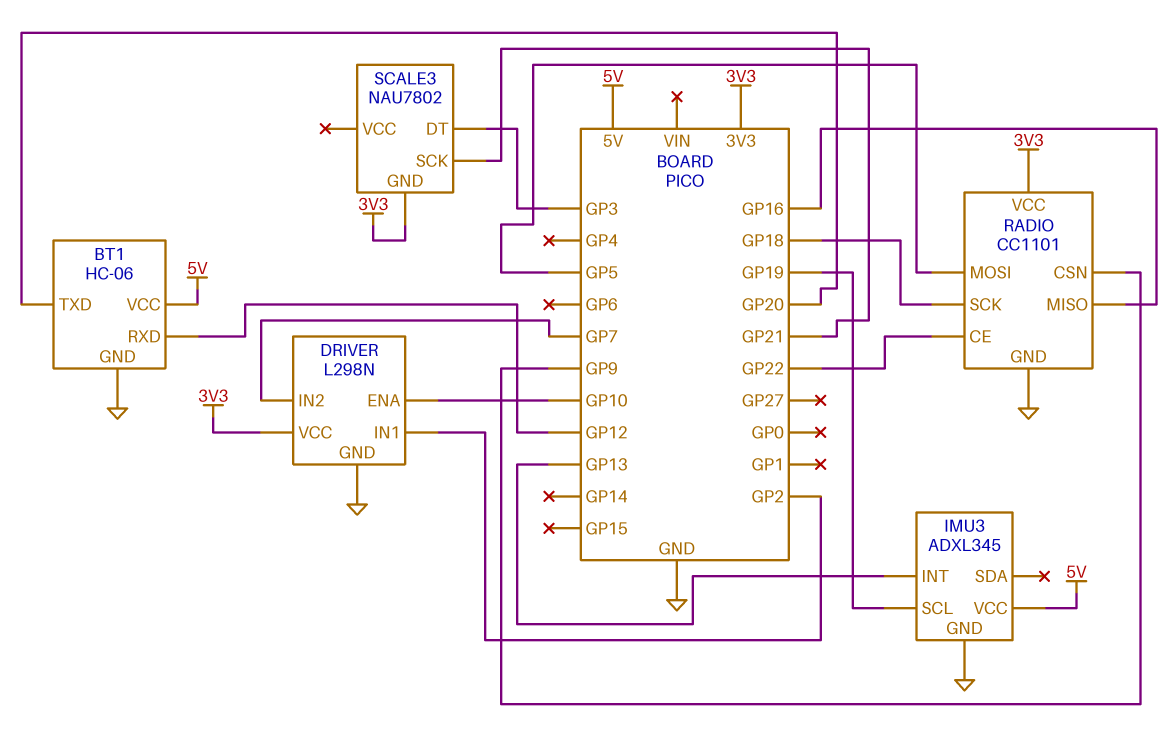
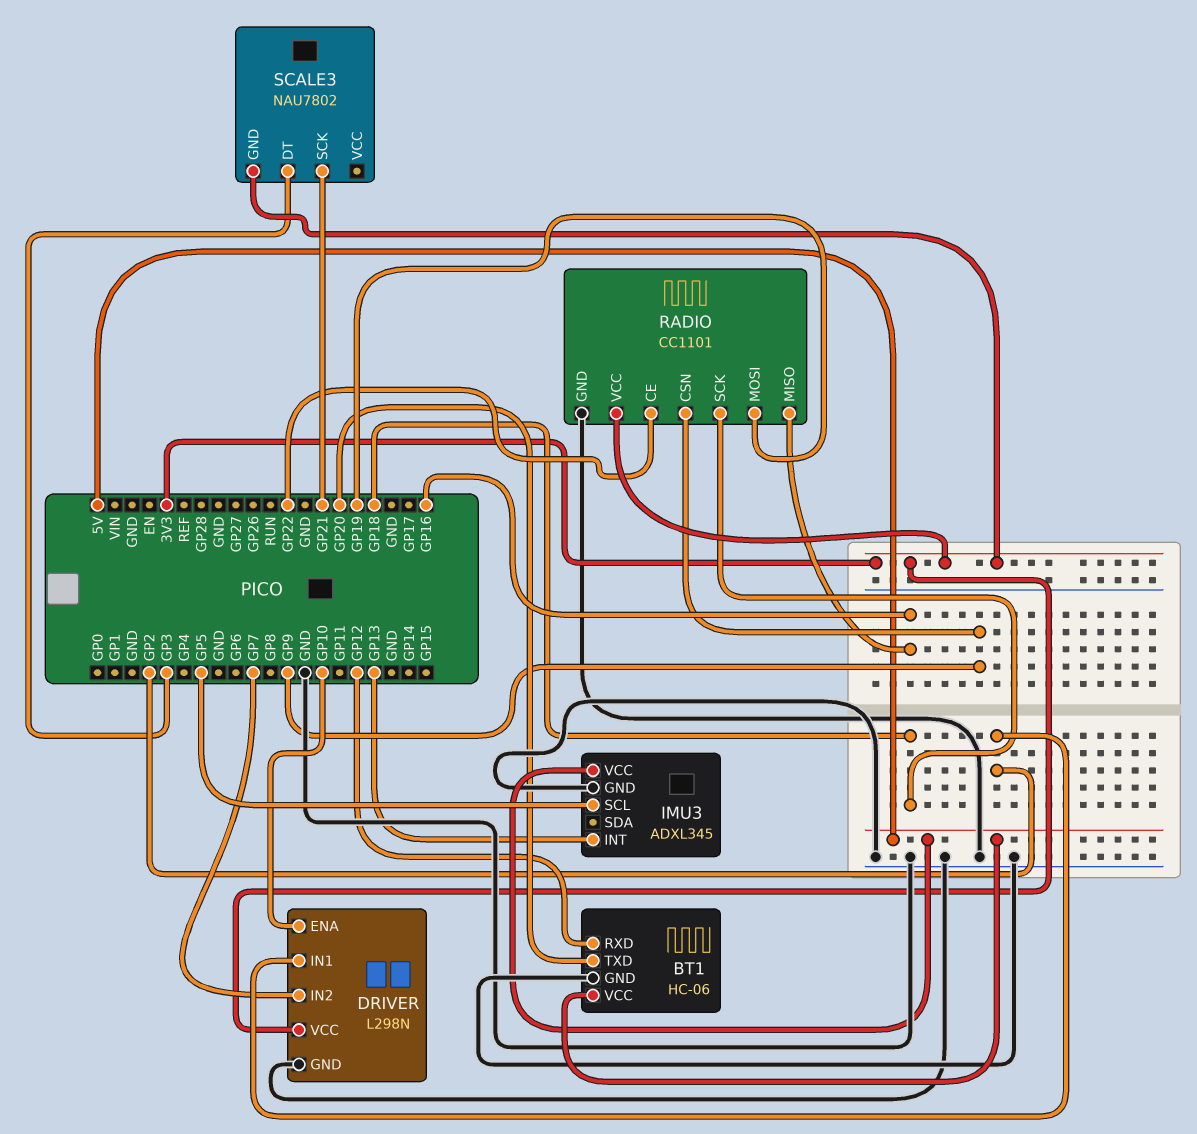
IMU3 pin SCL: GP19 -> GP5
RADIO pin MOSI: GP5 -> GP19

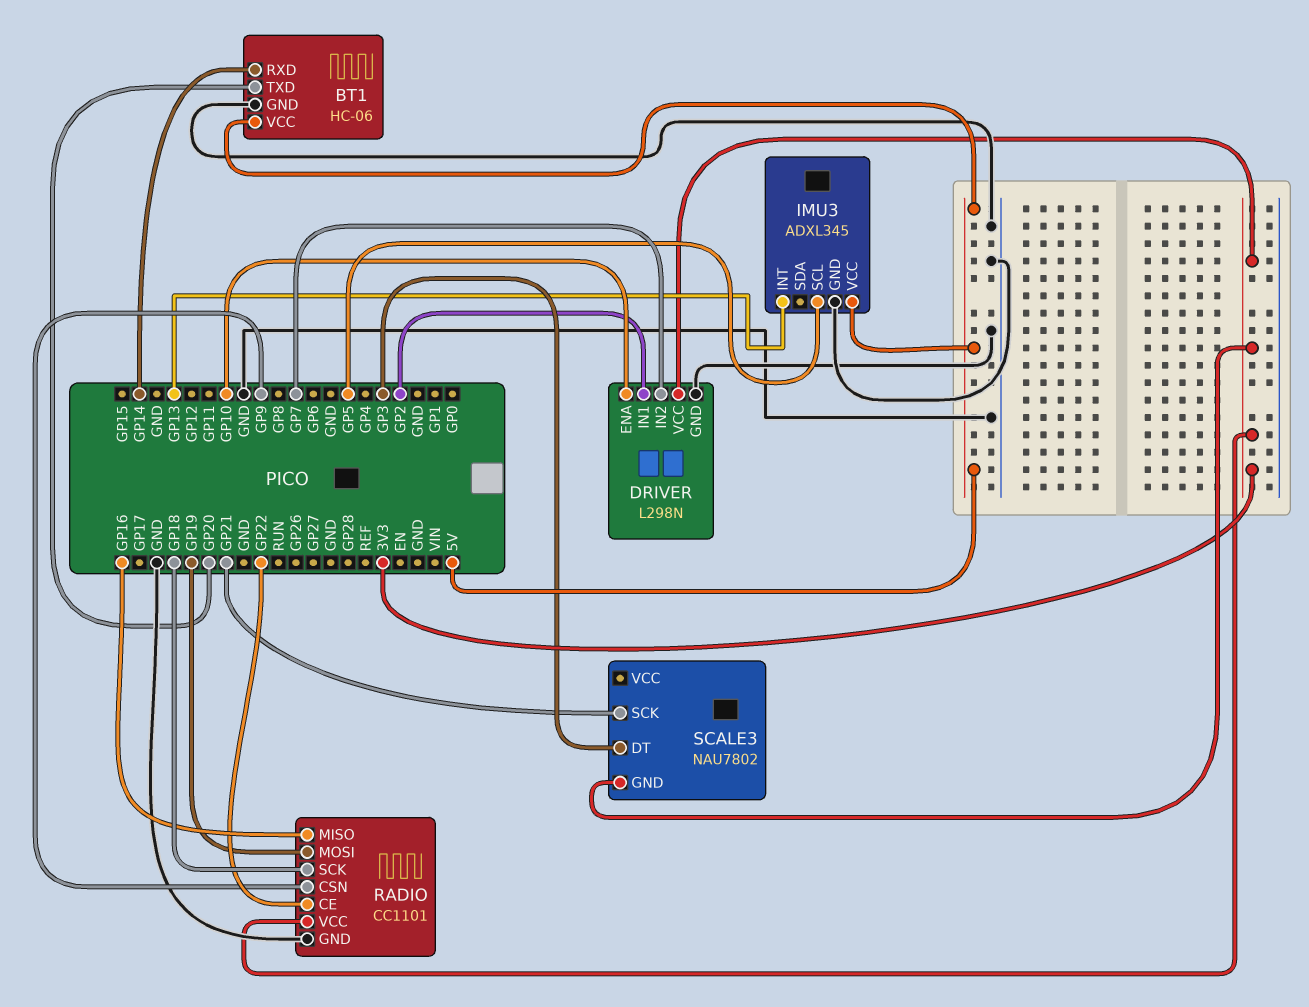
BT1 pin RXD: GP12 -> GP14

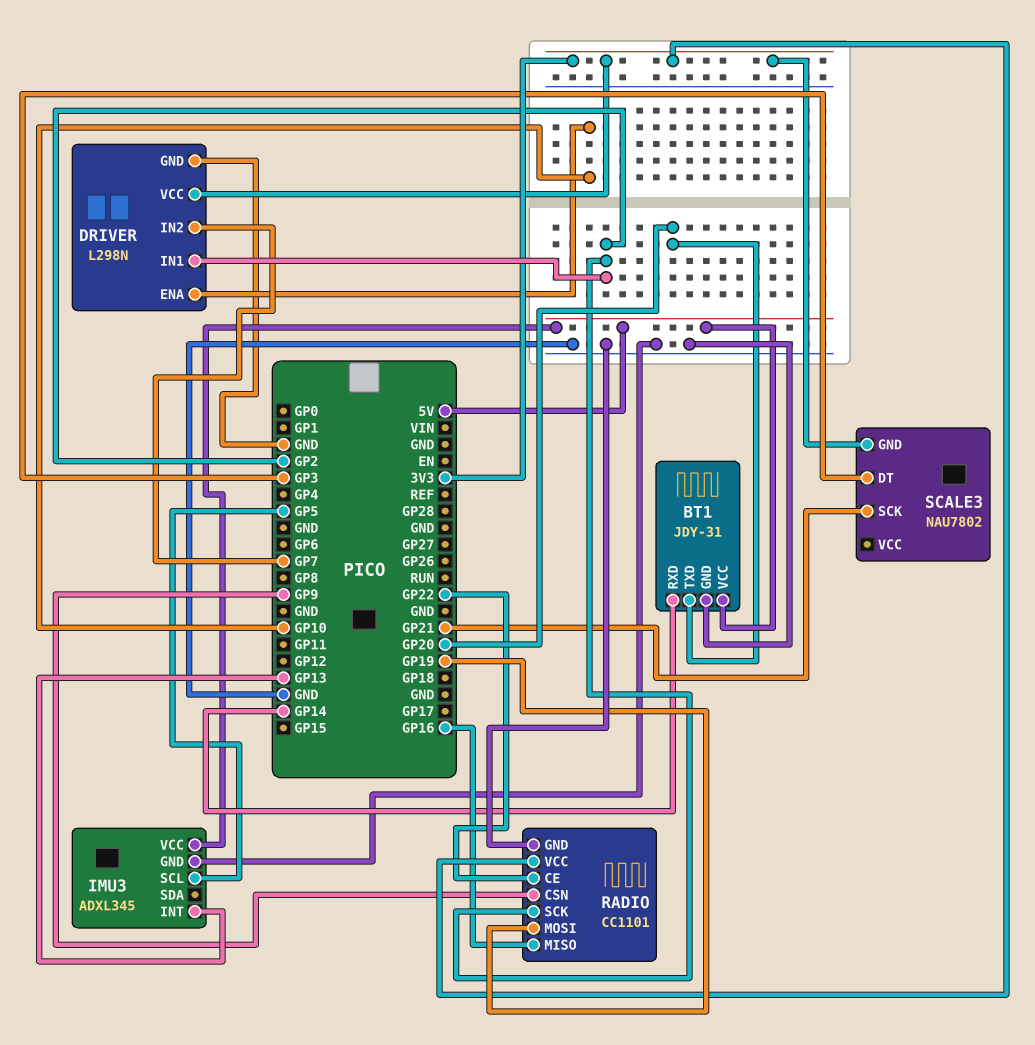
BT1: HC-06 -> JDY-31
RADIO pin SCK: GP18 -> GP2

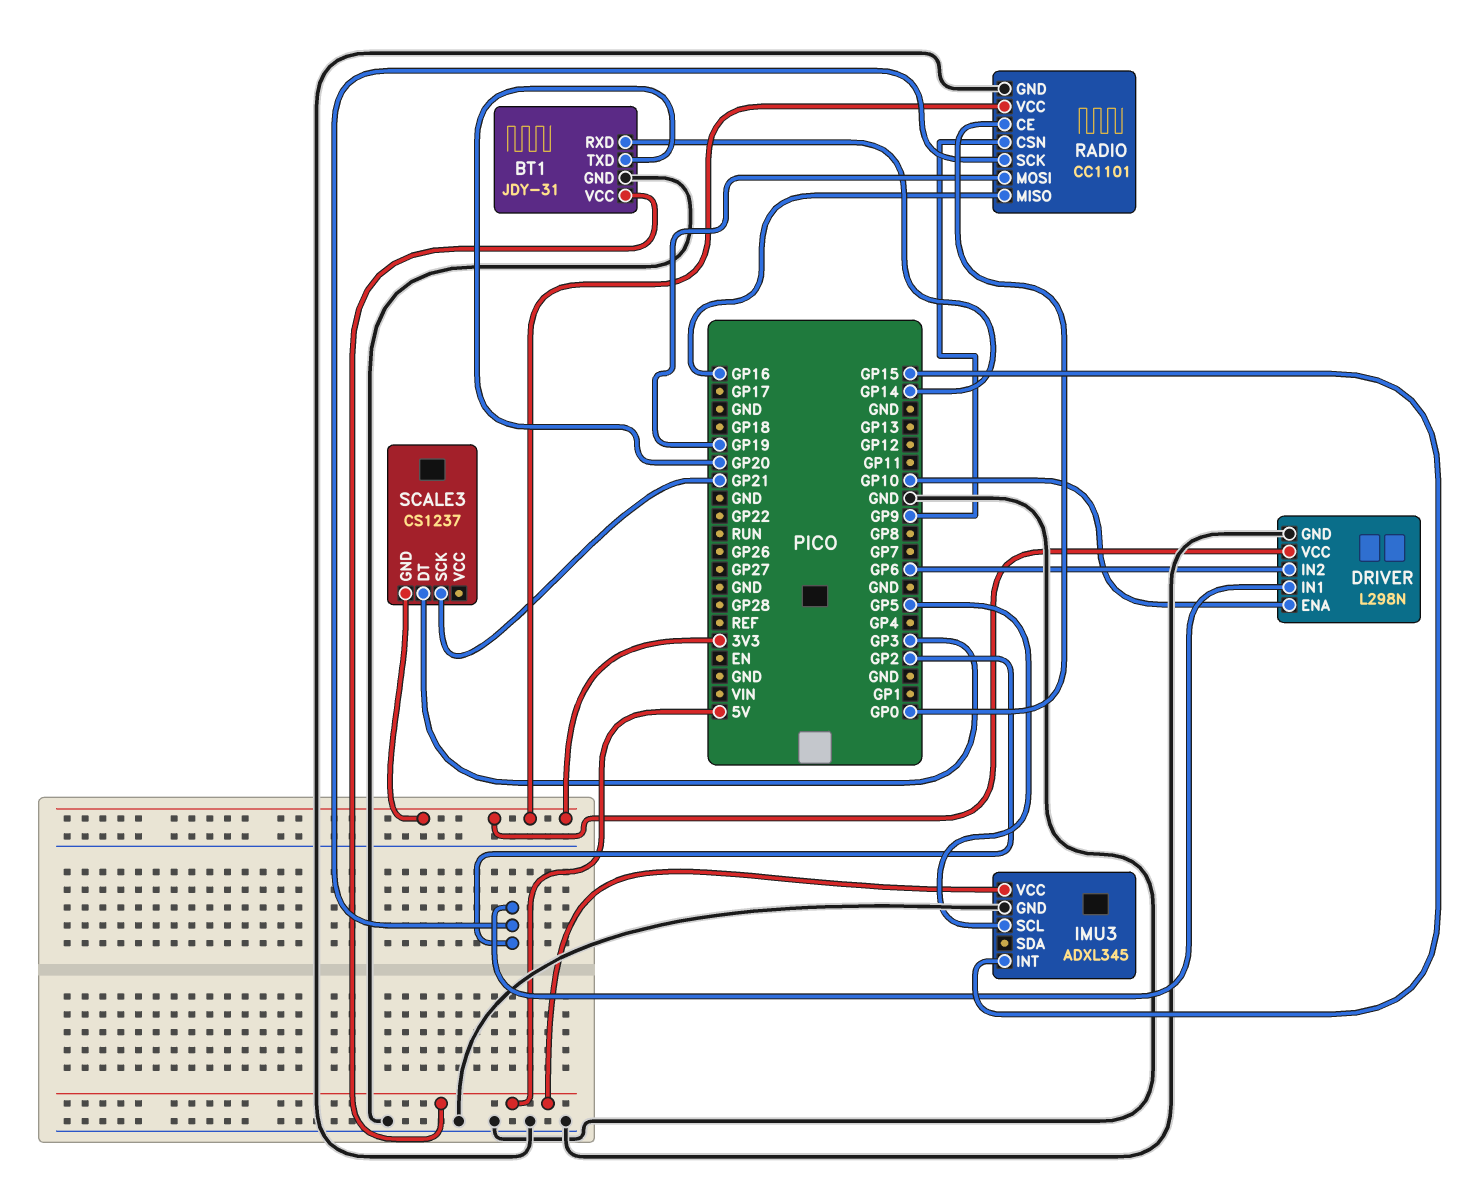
DRIVER pin IN2: GP7 -> GP6
IMU3 pin INT: GP13 -> GP15
RADIO pin CE: GP22 -> GP0
SCALE3: NAU7802 -> CS1237

